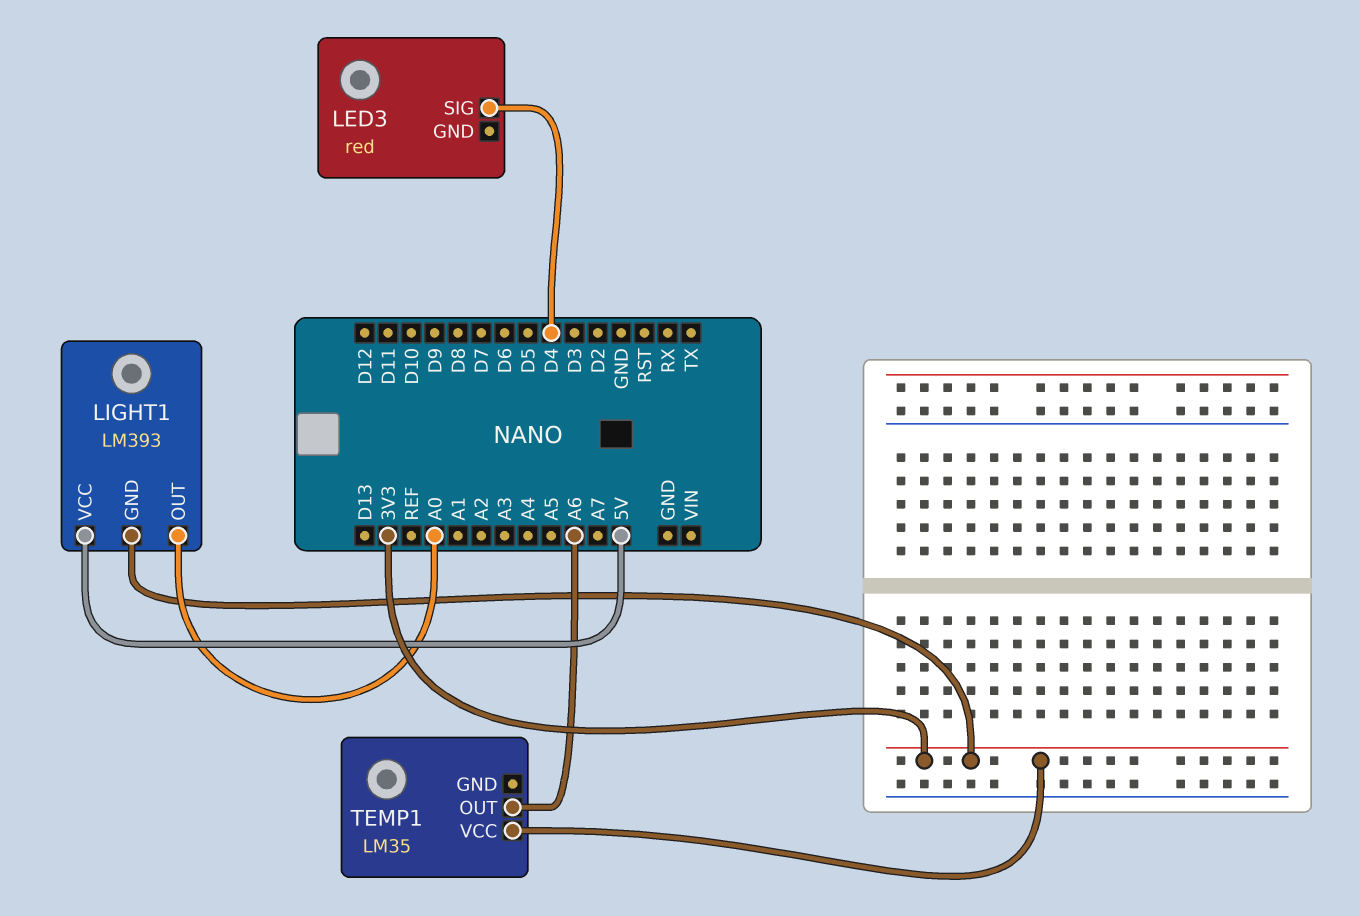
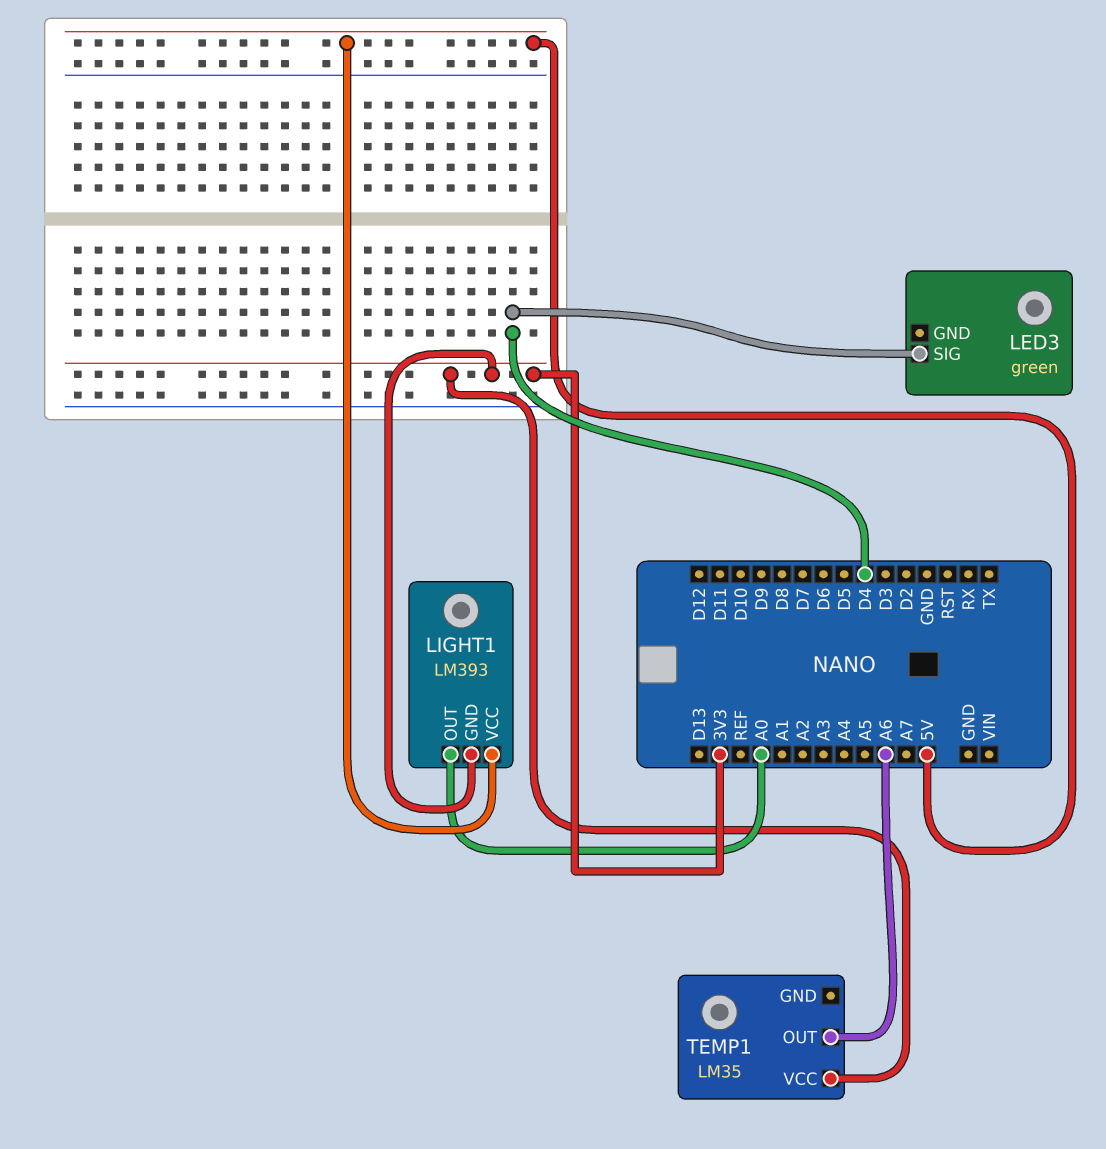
LED3: red -> green

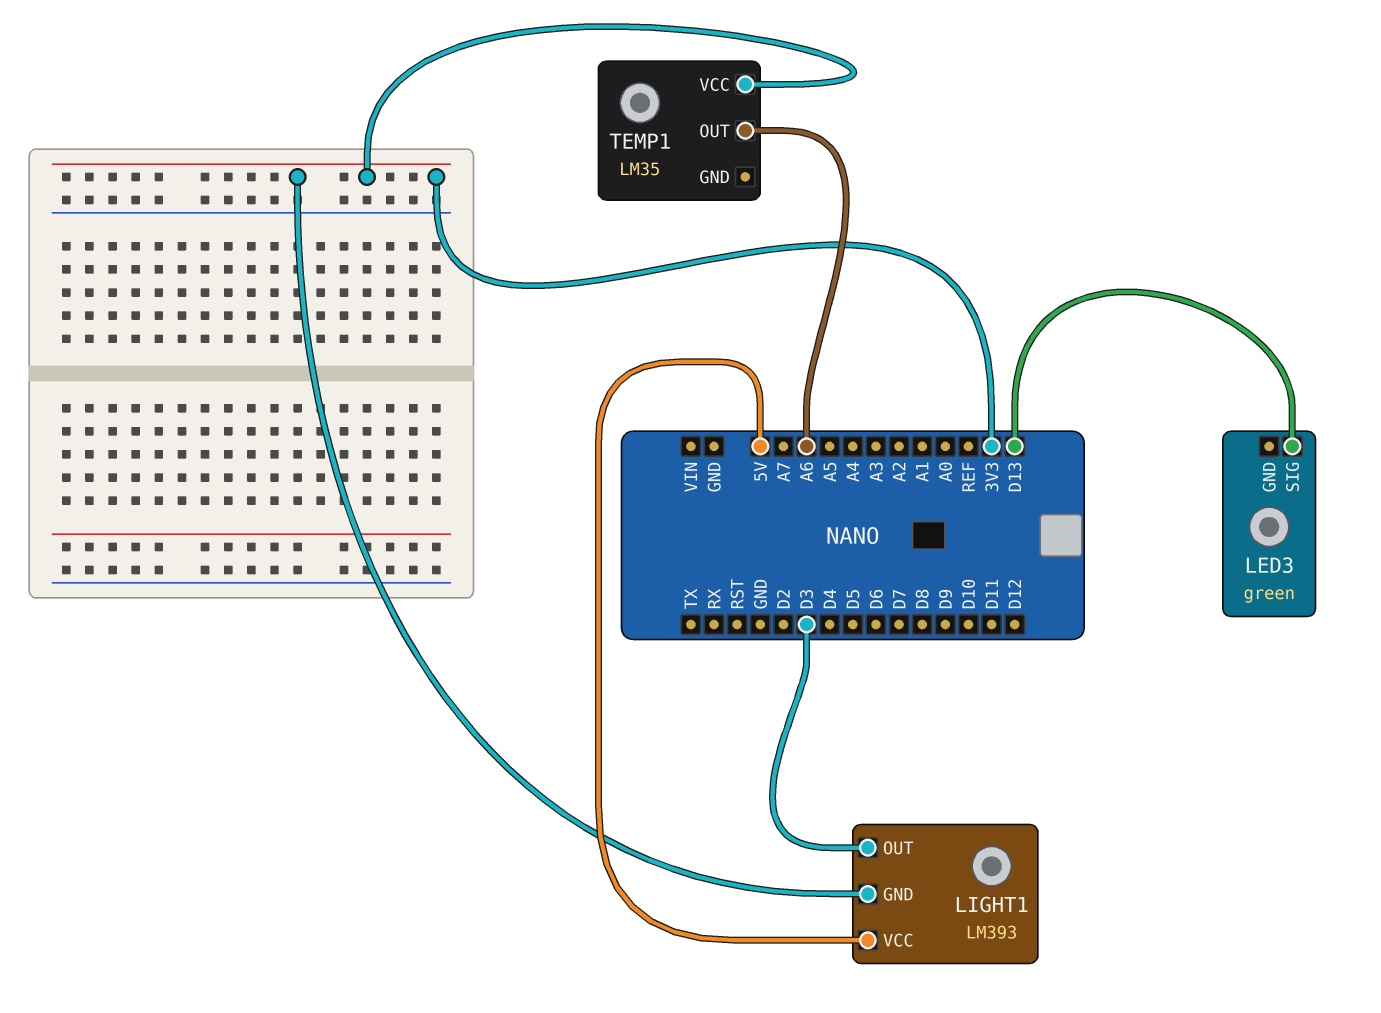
LED3 pin SIG: D4 -> D13
LIGHT1 pin OUT: A0 -> D3

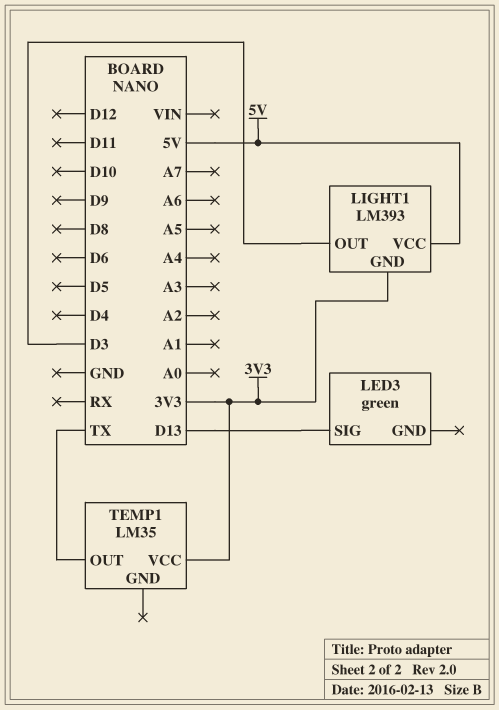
TEMP1 pin OUT: A6 -> TX

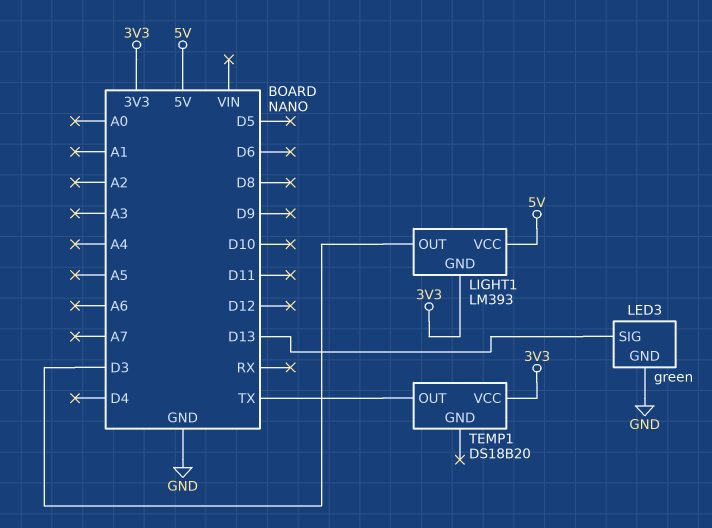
LED3 pin GND: none -> GND
TEMP1: LM35 -> DS18B20

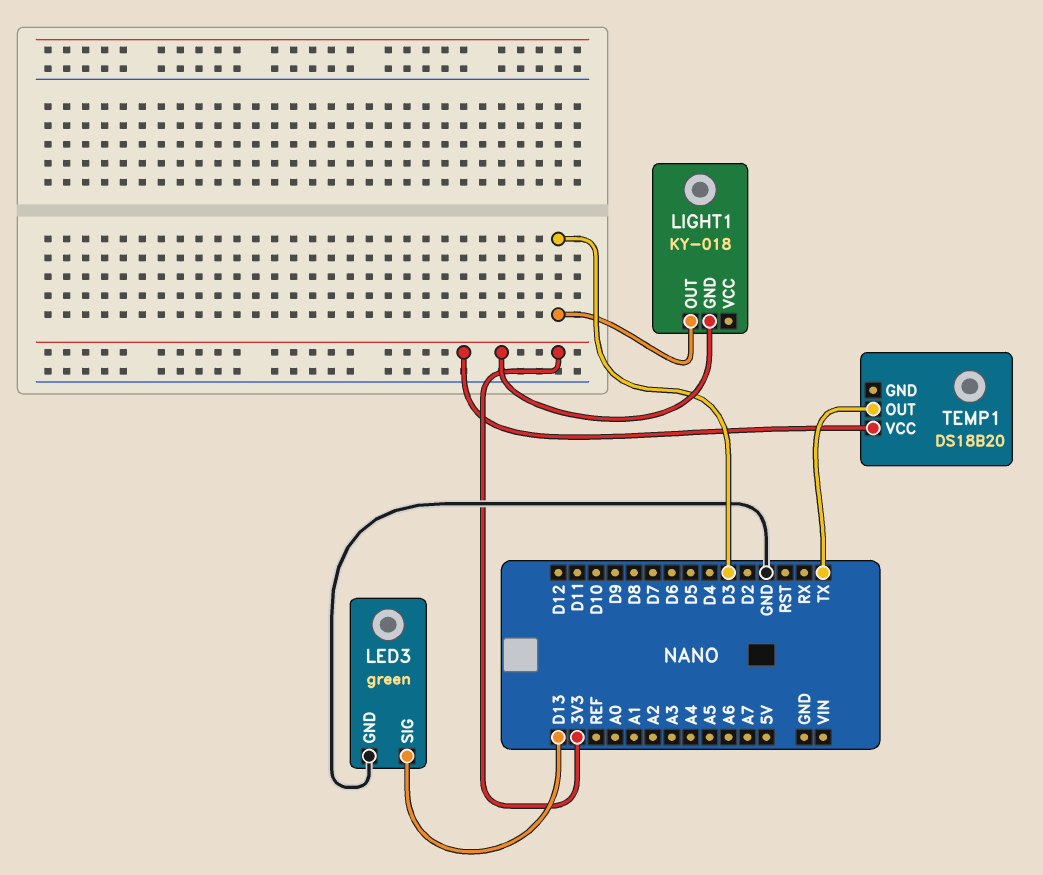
LIGHT1: LM393 -> KY-018
LIGHT1 pin VCC: 5V -> none

